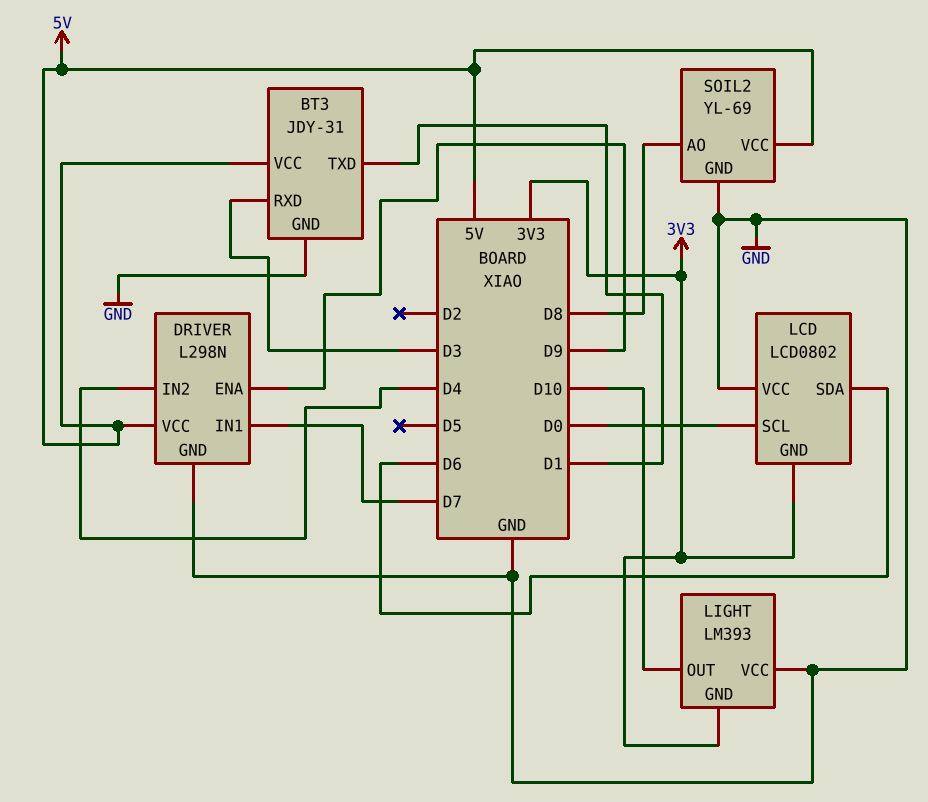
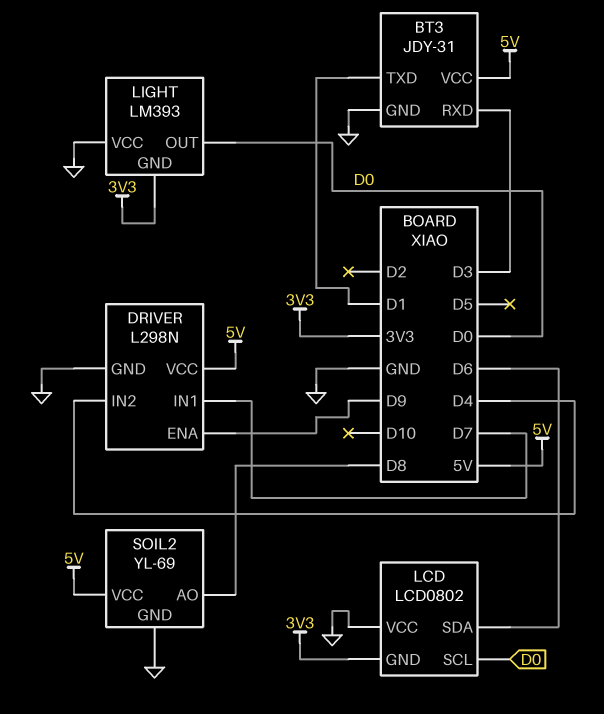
LIGHT pin OUT: D10 -> D0

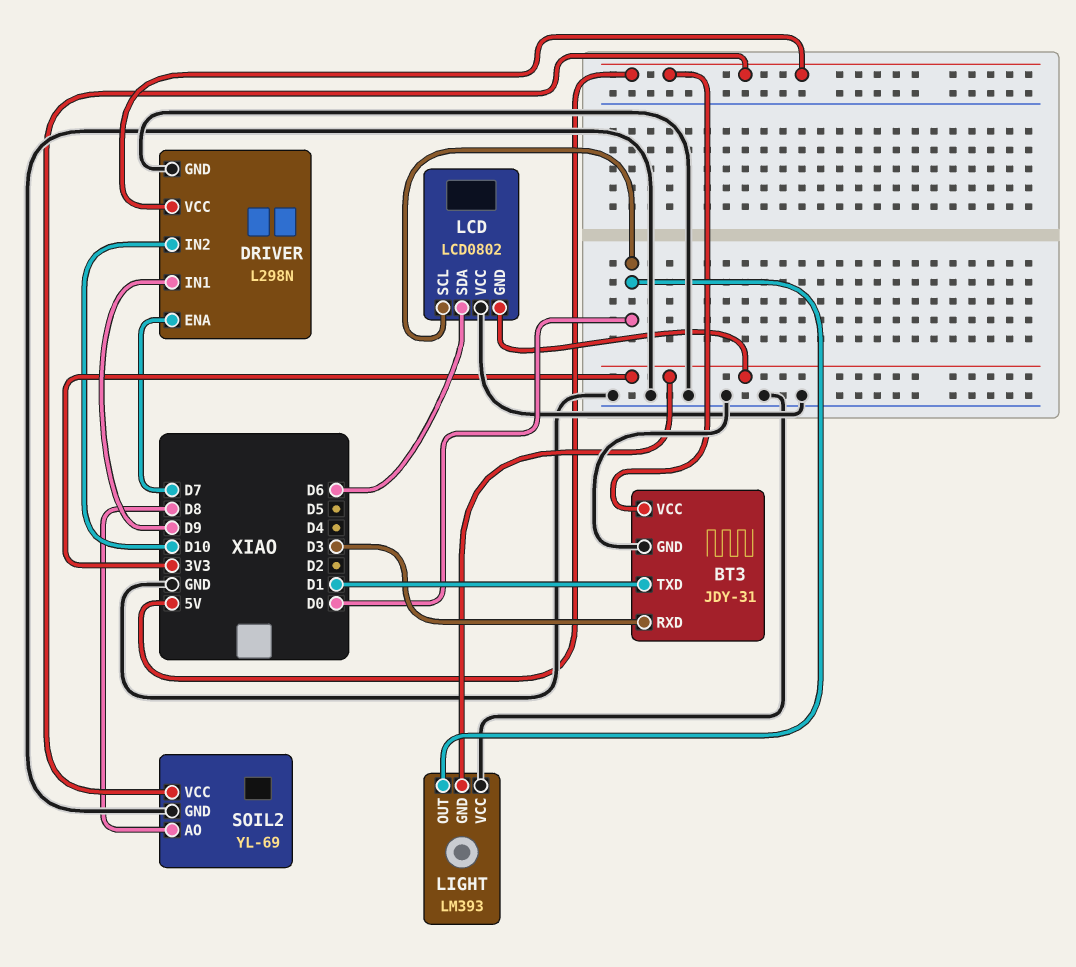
DRIVER pin ENA: D9 -> D7
DRIVER pin IN1: D7 -> D9
DRIVER pin IN2: D4 -> D10

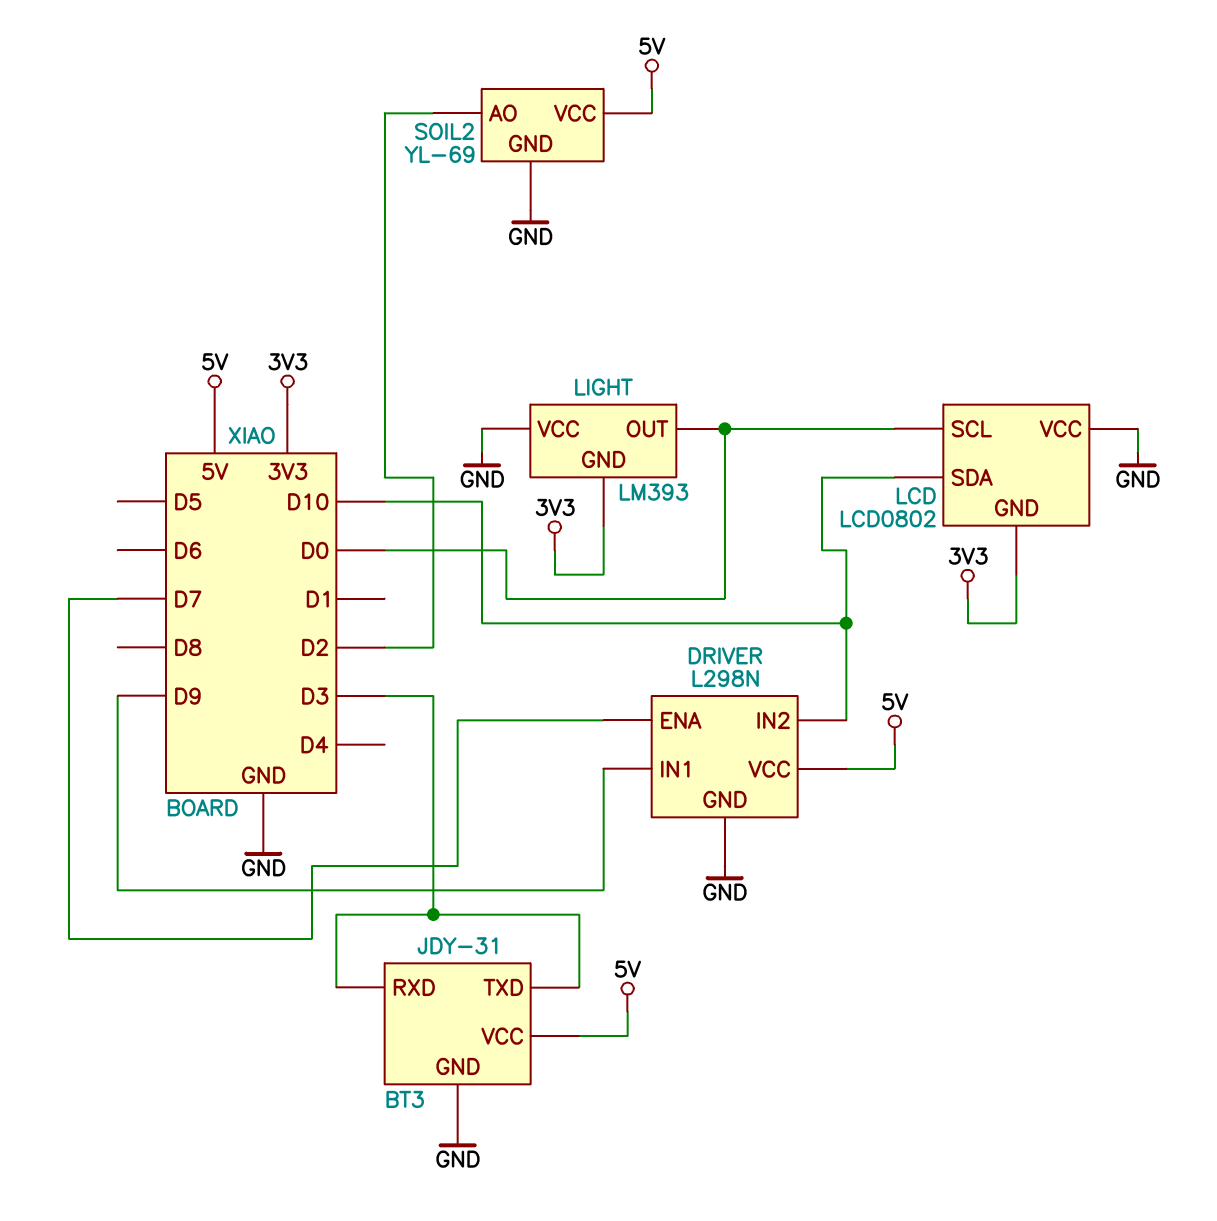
BT3 pin TXD: D1 -> D3
LCD pin SDA: D6 -> D10
SOIL2 pin AO: D8 -> D2

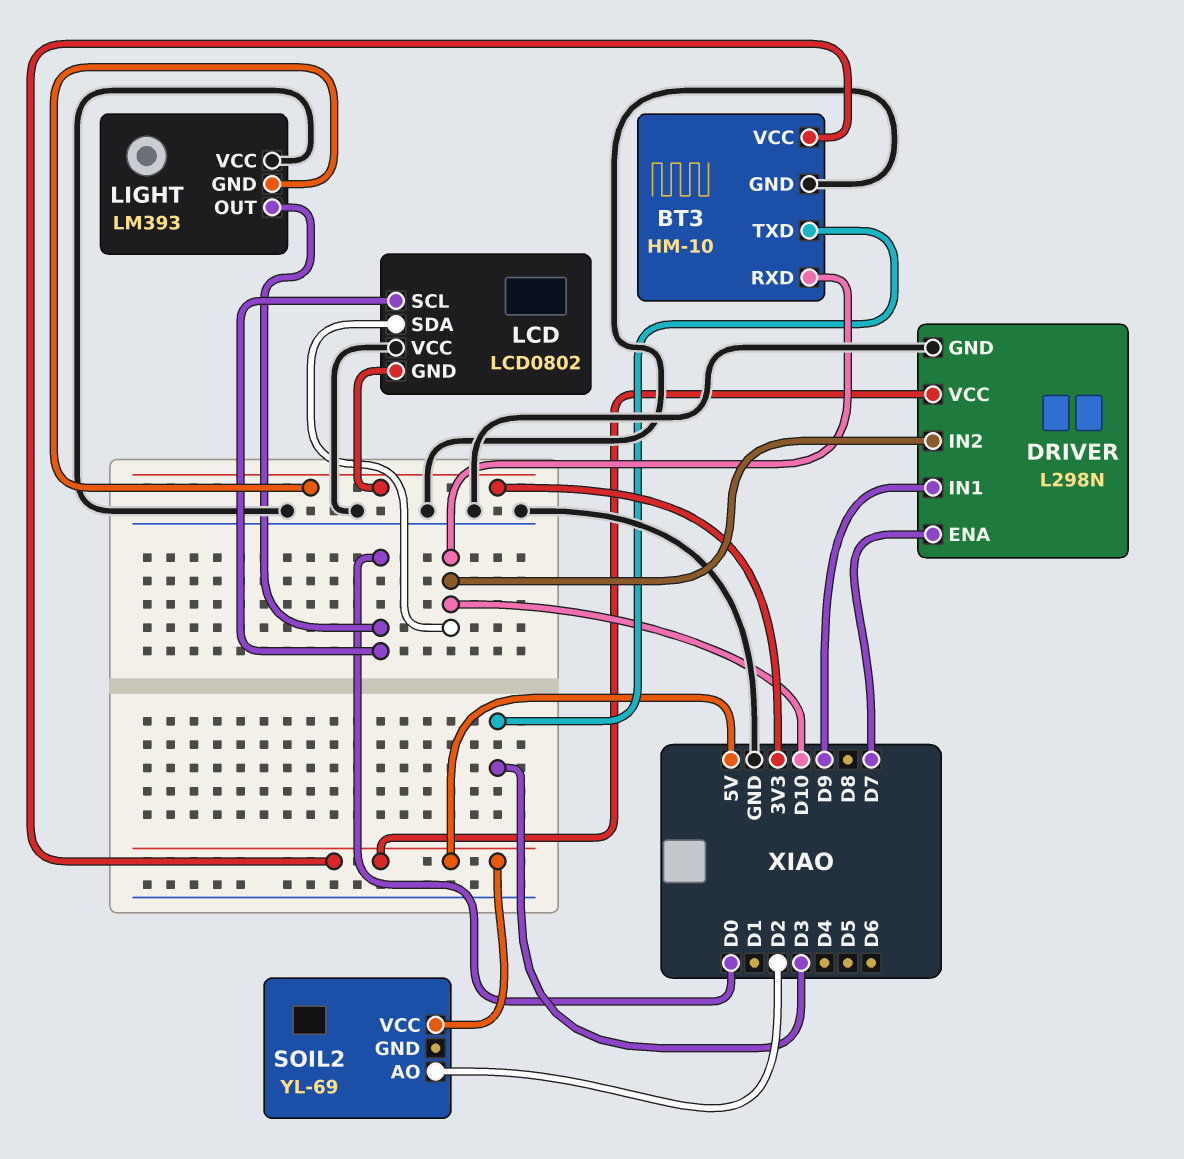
BT3: JDY-31 -> HM-10
BT3 pin RXD: D3 -> D10
SOIL2 pin GND: GND -> none

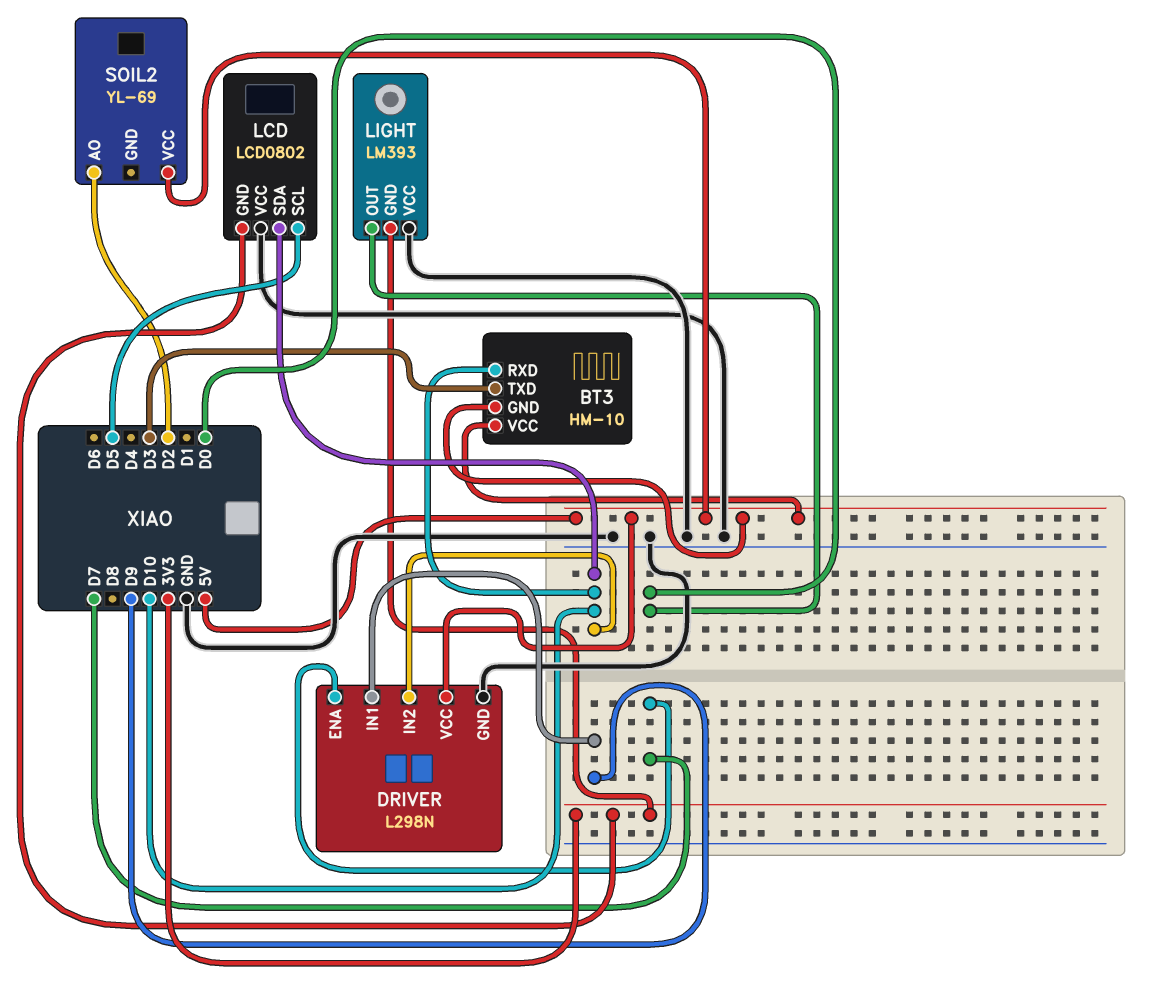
BT3 pin GND: GND -> 5V
LCD pin SCL: D0 -> D5

